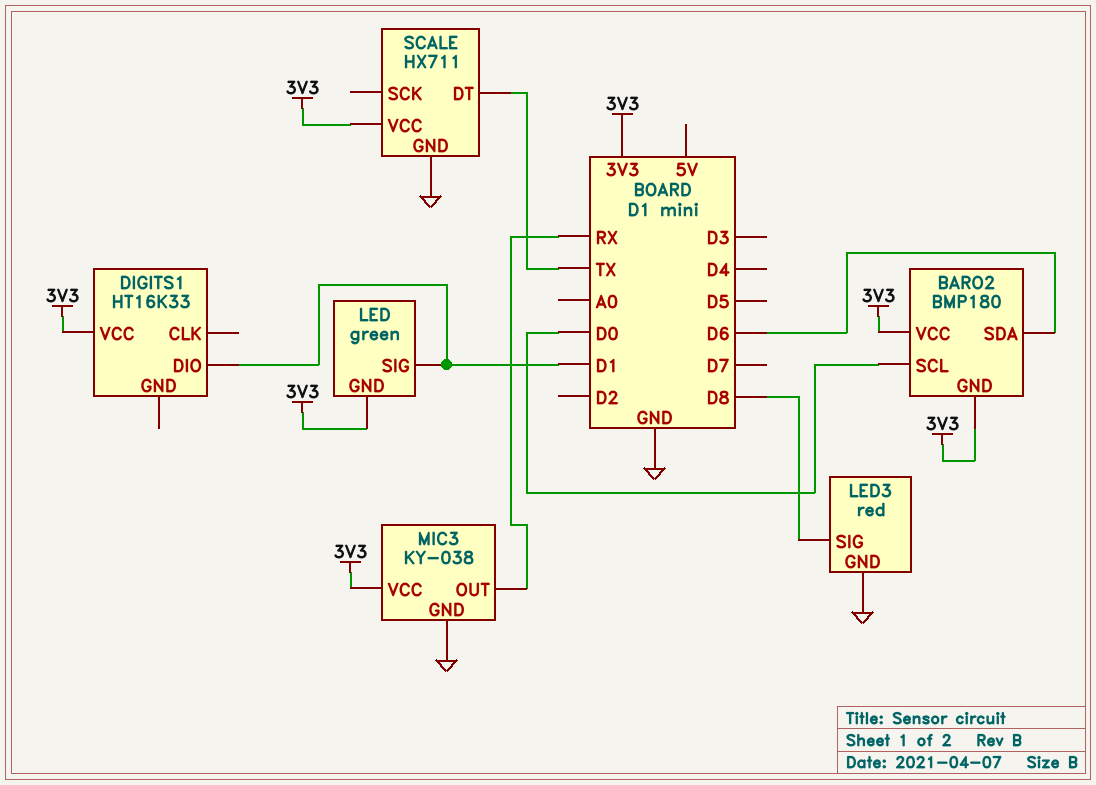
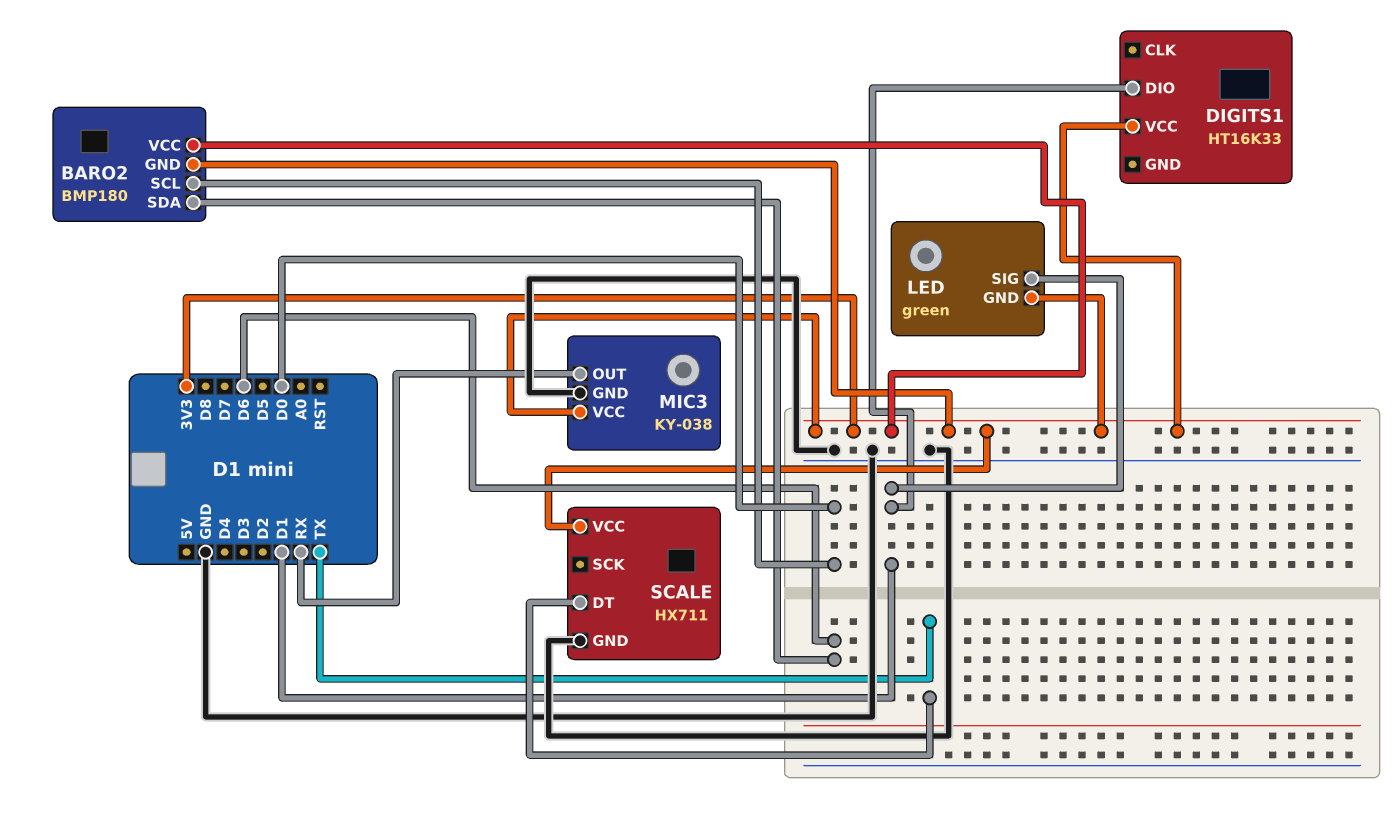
LED3: red -> none
LED3 pin GND: GND -> none
LED3 pin SIG: D8 -> none

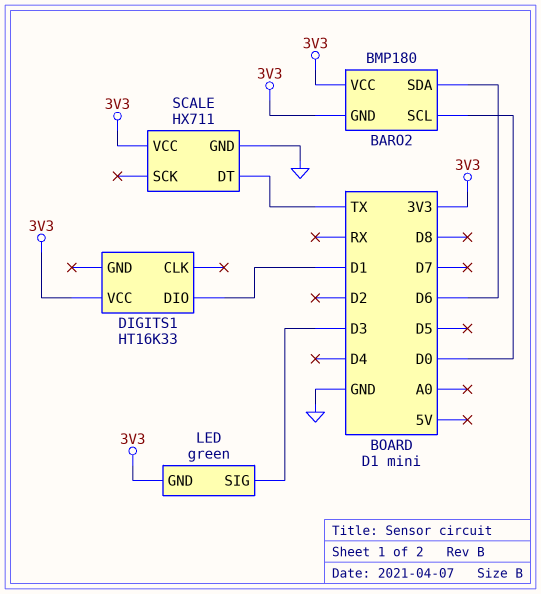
LED pin SIG: D1 -> D3
MIC3: KY-038 -> none
MIC3 pin GND: GND -> none
MIC3 pin OUT: RX -> none
MIC3 pin VCC: 3V3 -> none

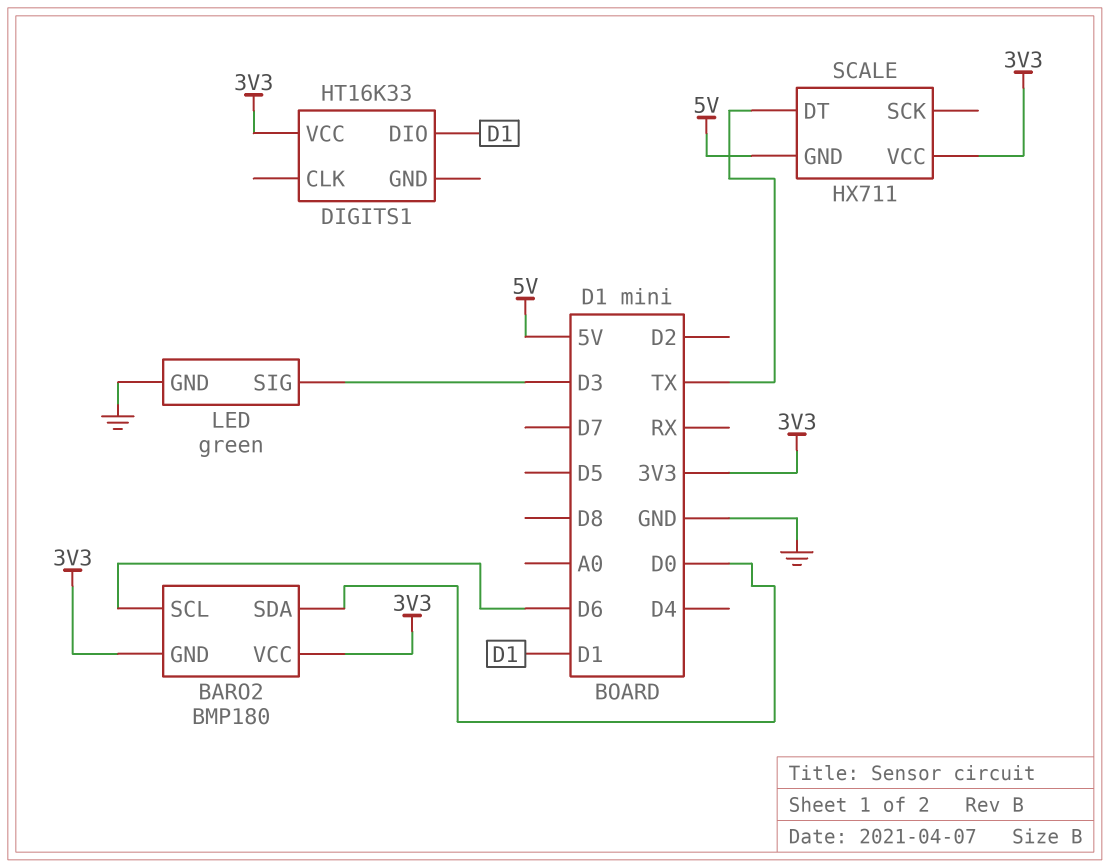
BARO2 pin SCL: D0 -> D6
BARO2 pin SDA: D6 -> D0
LED pin GND: 3V3 -> GND
SCALE pin GND: GND -> 5V

